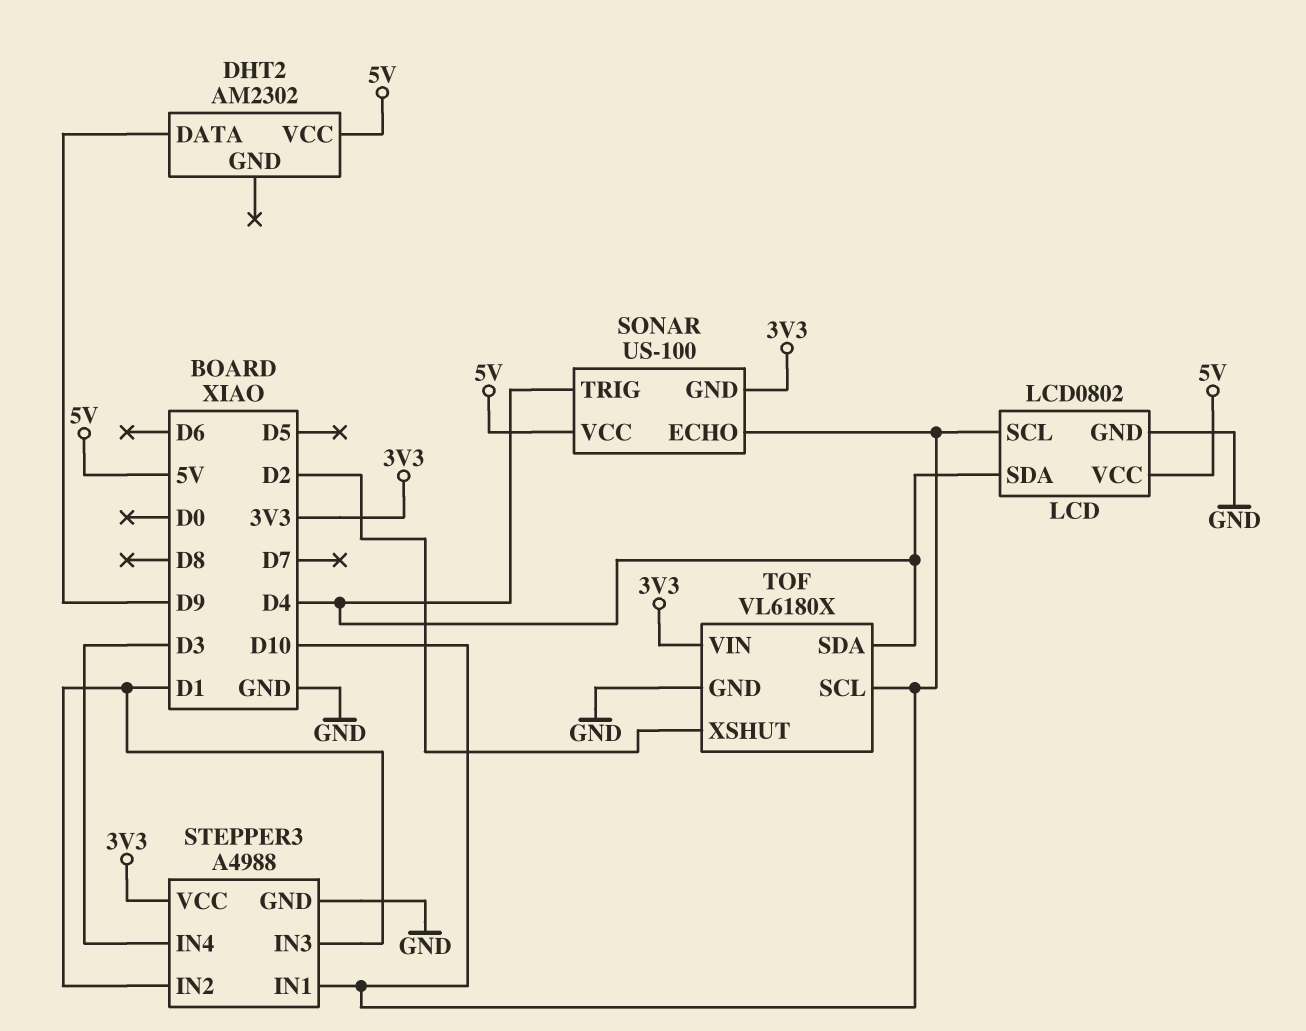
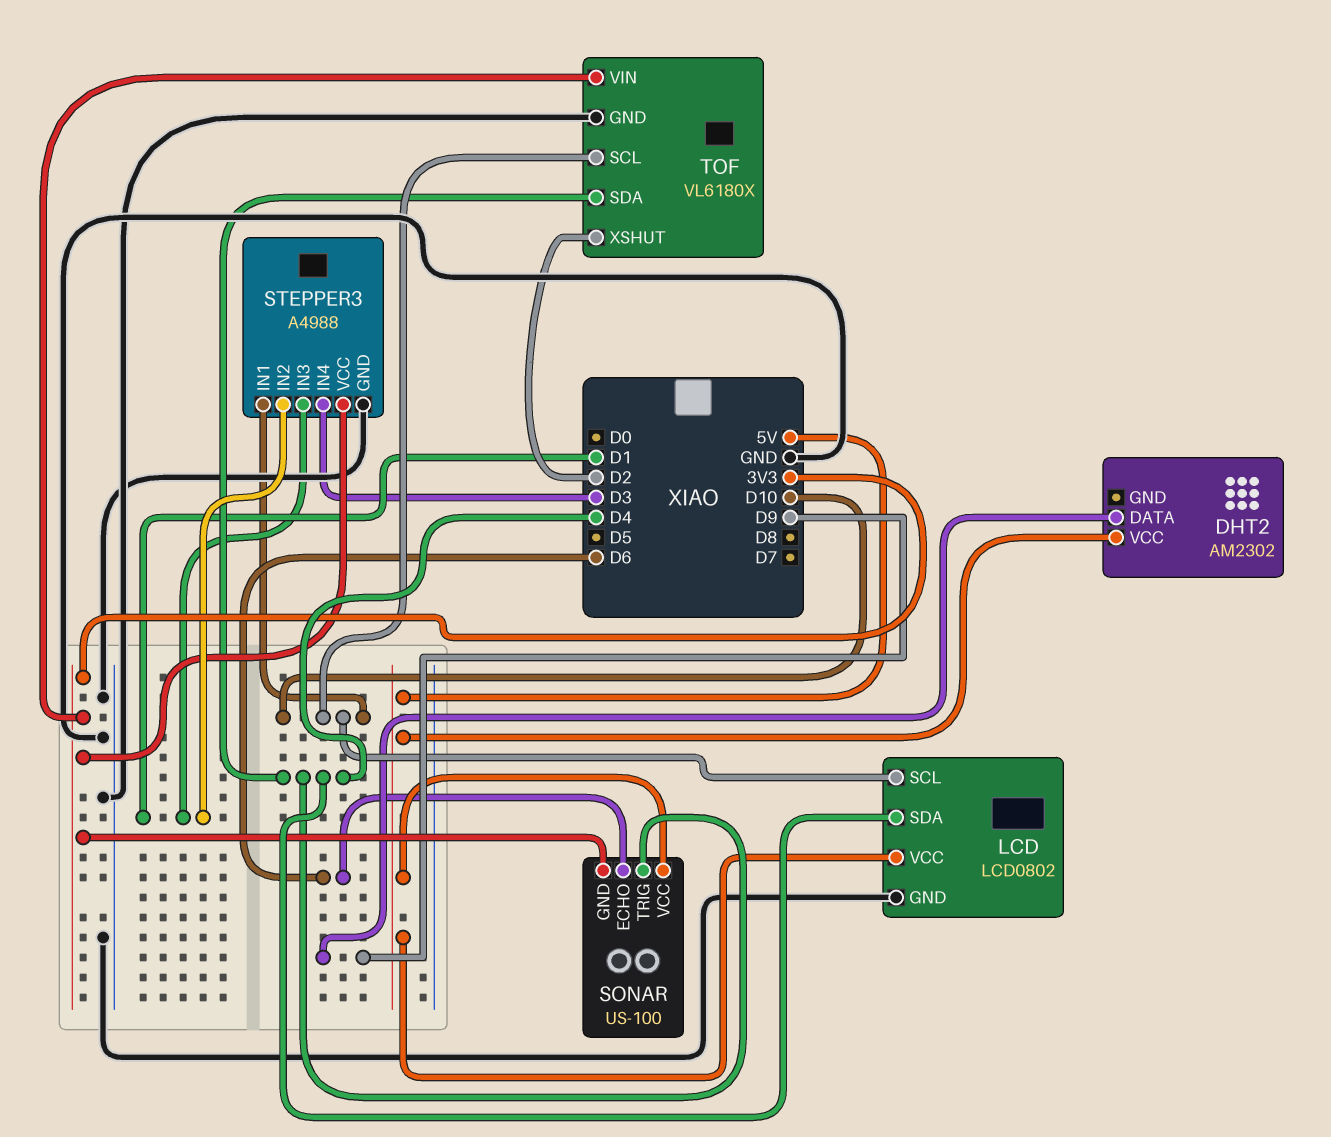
SONAR pin ECHO: D10 -> D6

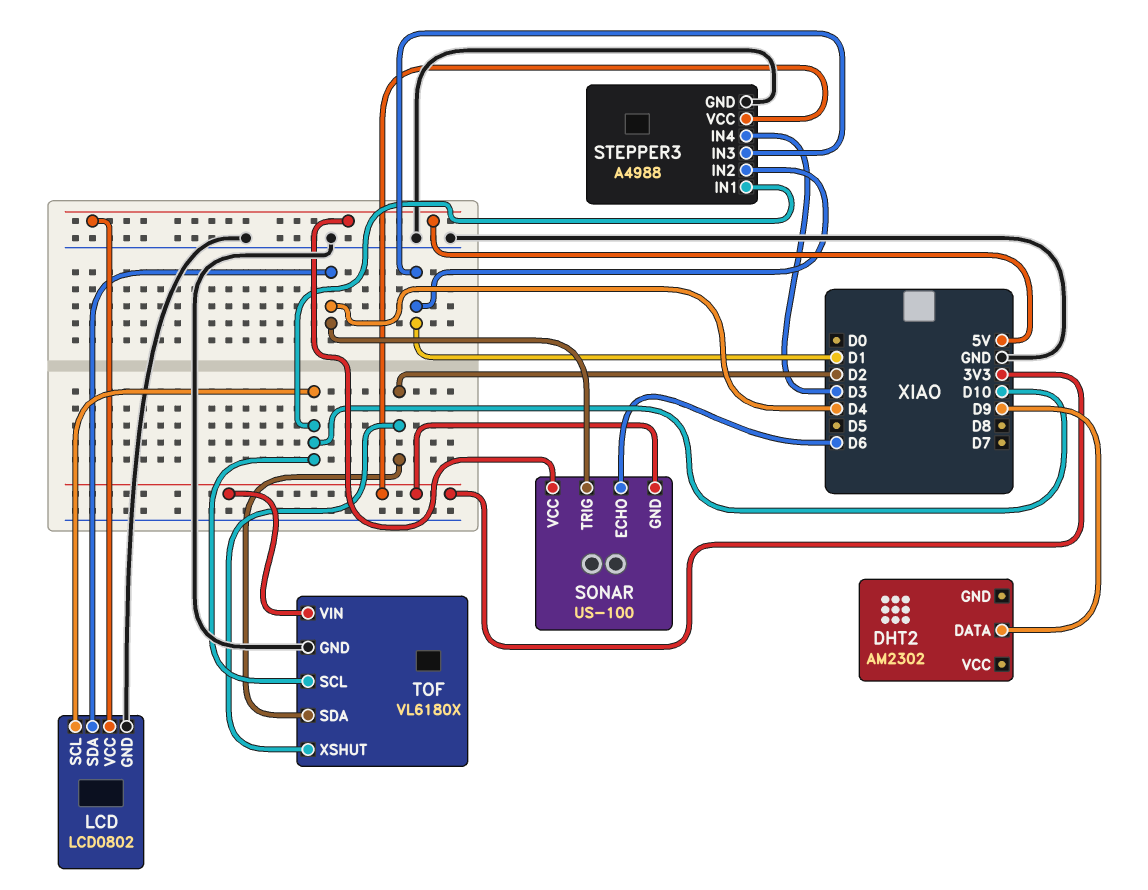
DHT2 pin VCC: 5V -> none
TOF pin SDA: D4 -> D2

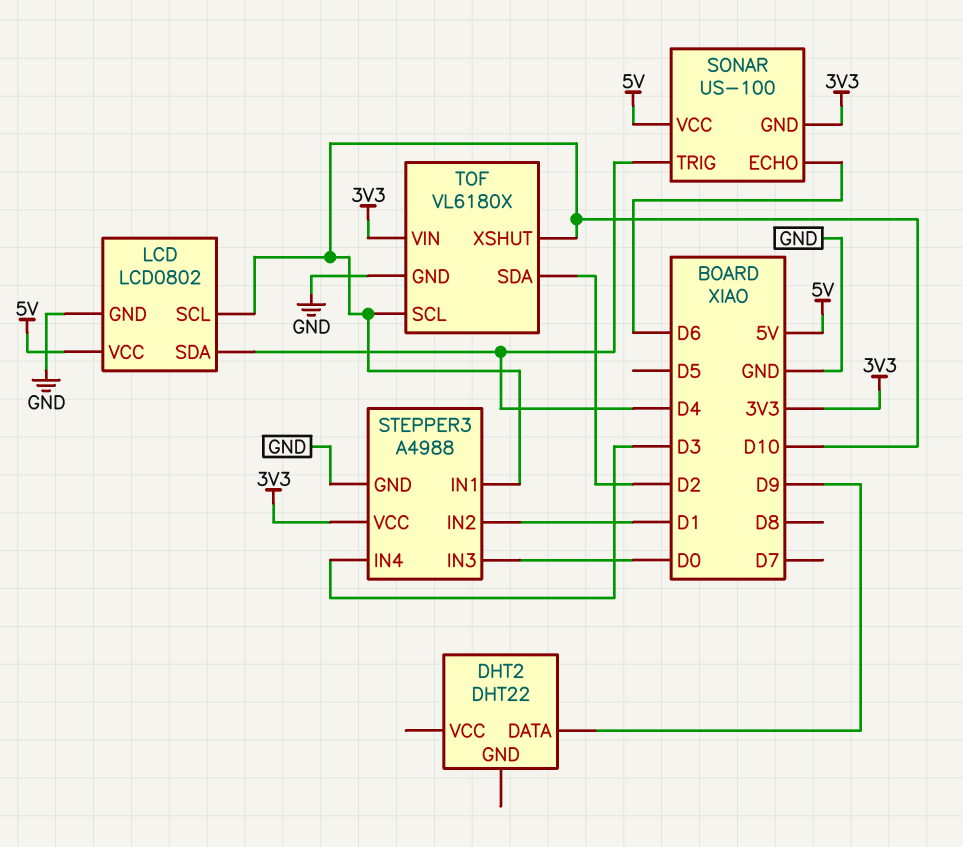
DHT2: AM2302 -> DHT22
STEPPER3 pin IN3: D1 -> D0
TOF pin XSHUT: D2 -> D10

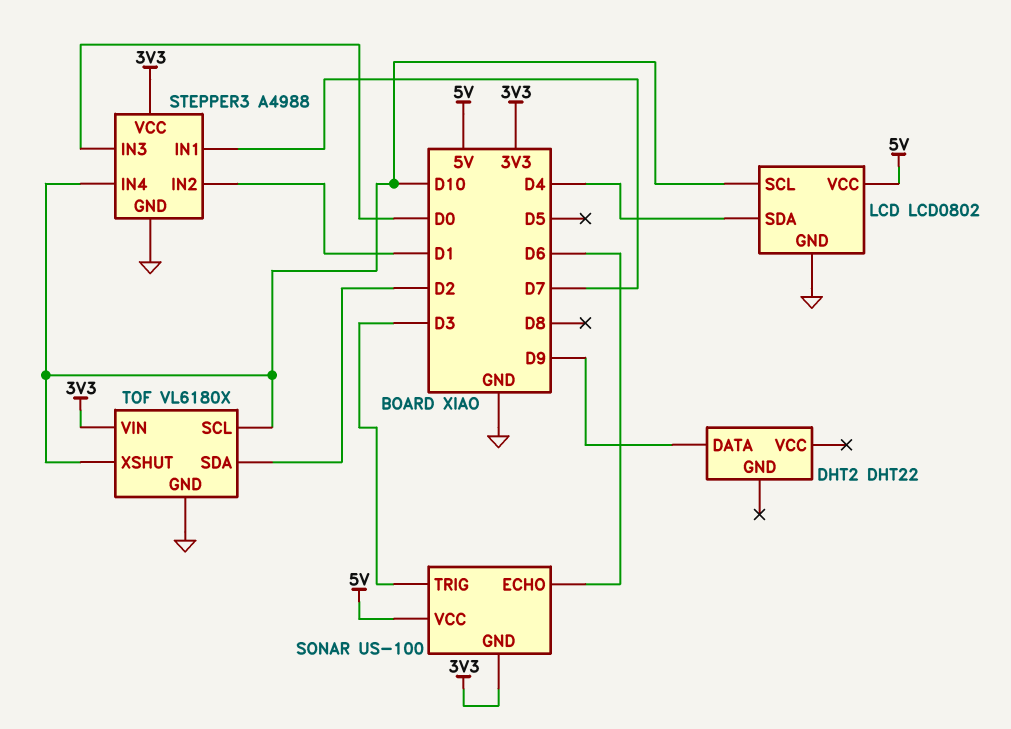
SONAR pin TRIG: D4 -> D3
STEPPER3 pin IN1: D10 -> D7
STEPPER3 pin IN4: D3 -> D10

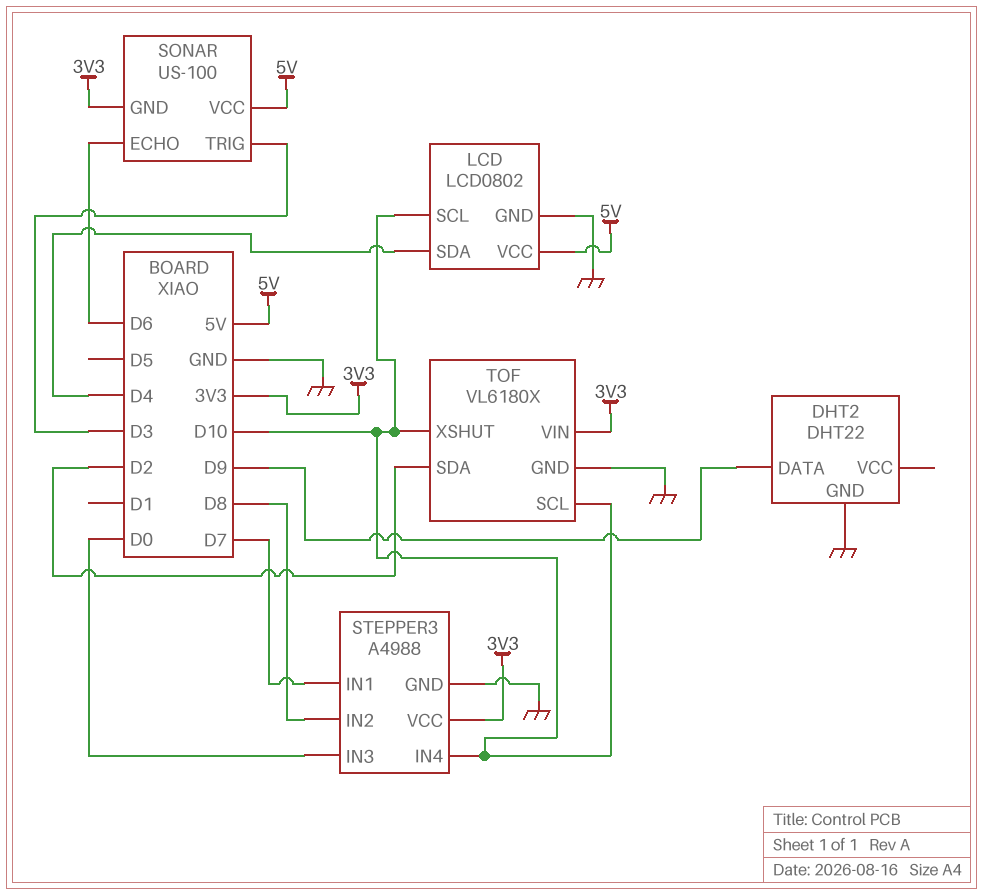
DHT2 pin GND: none -> GND
STEPPER3 pin IN2: D1 -> D8

